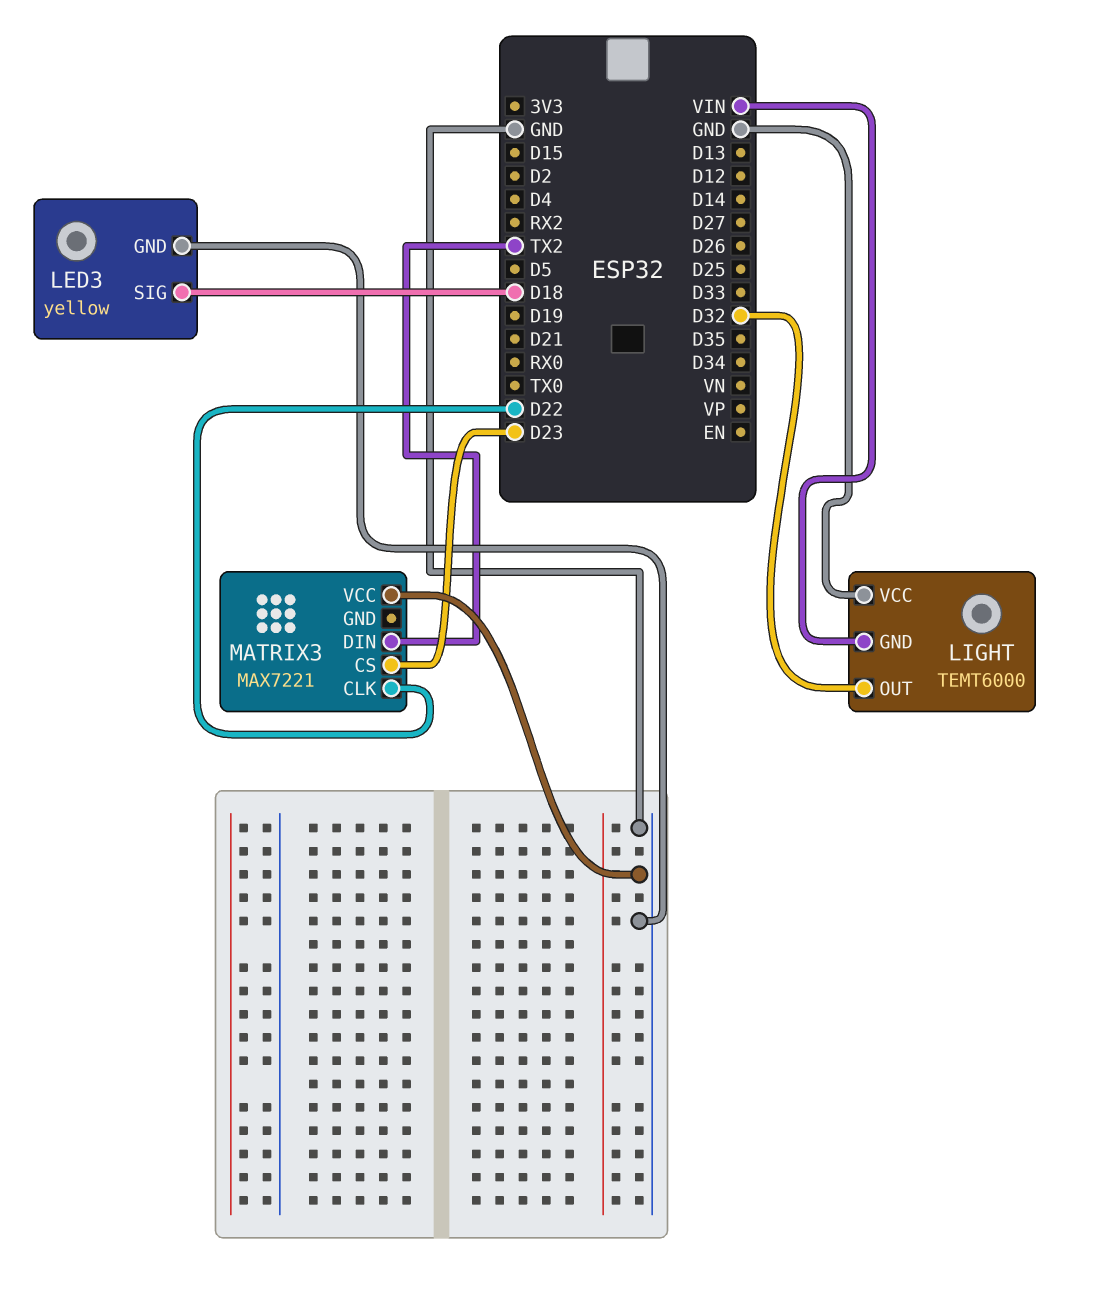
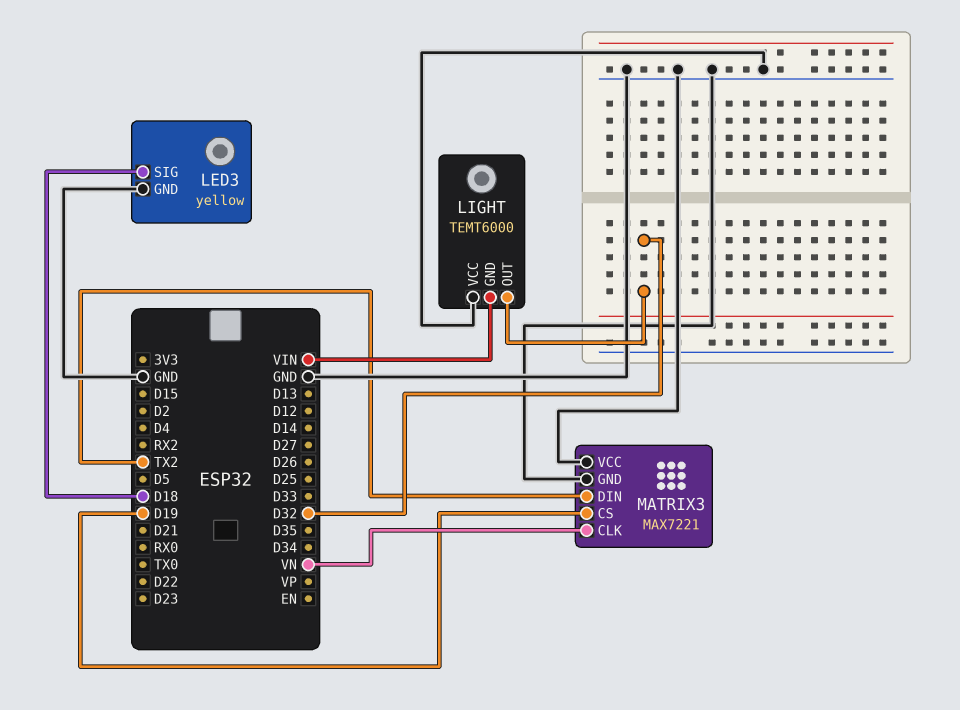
MATRIX3 pin CLK: D22 -> VN
MATRIX3 pin CS: D23 -> D19
MATRIX3 pin GND: none -> GND

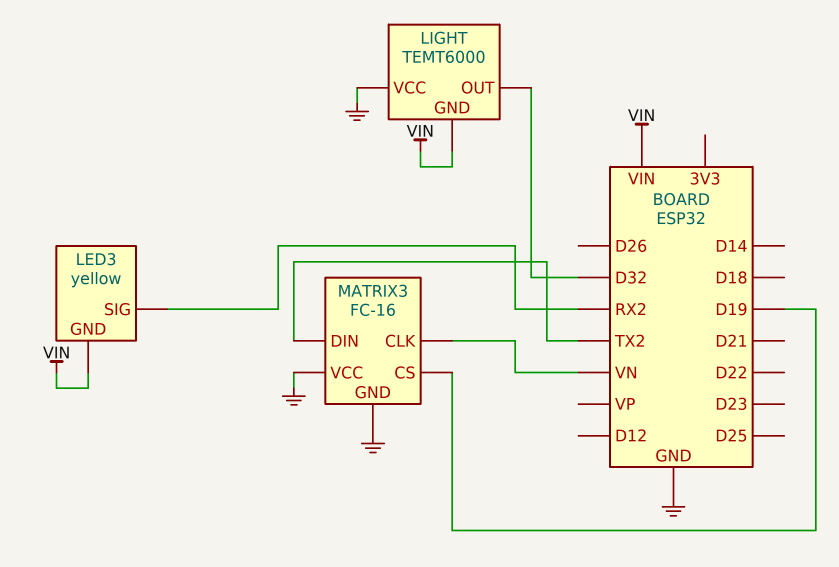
LED3 pin GND: GND -> VIN
LED3 pin SIG: D18 -> RX2
MATRIX3: MAX7221 -> FC-16

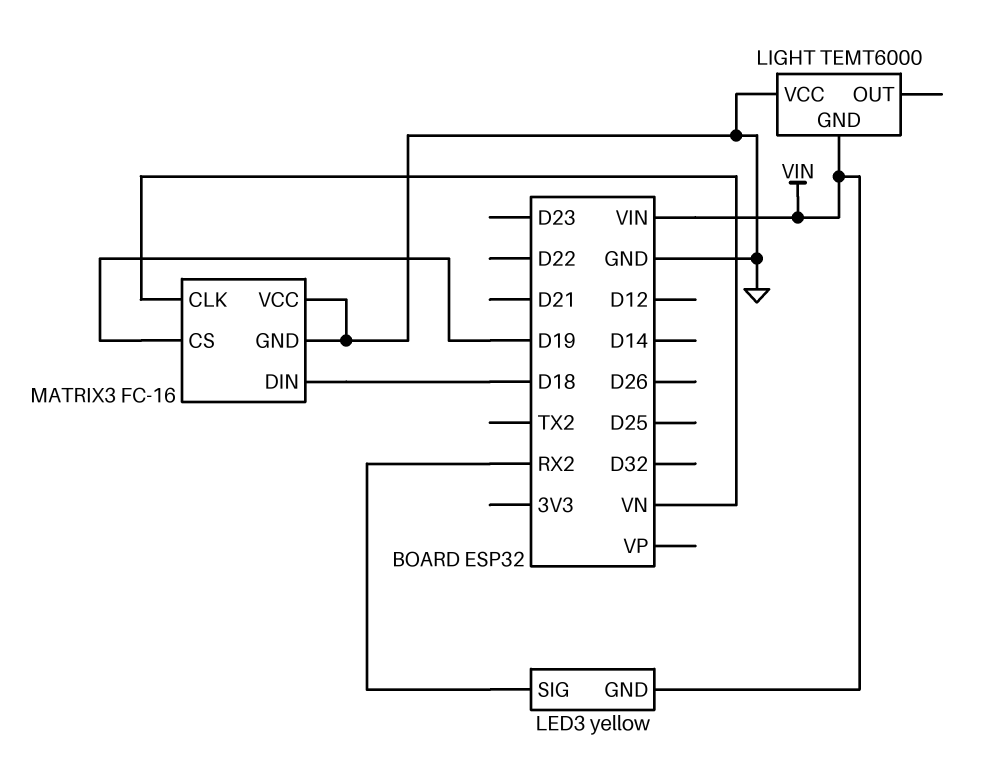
LIGHT pin OUT: D32 -> none
MATRIX3 pin DIN: TX2 -> D18

